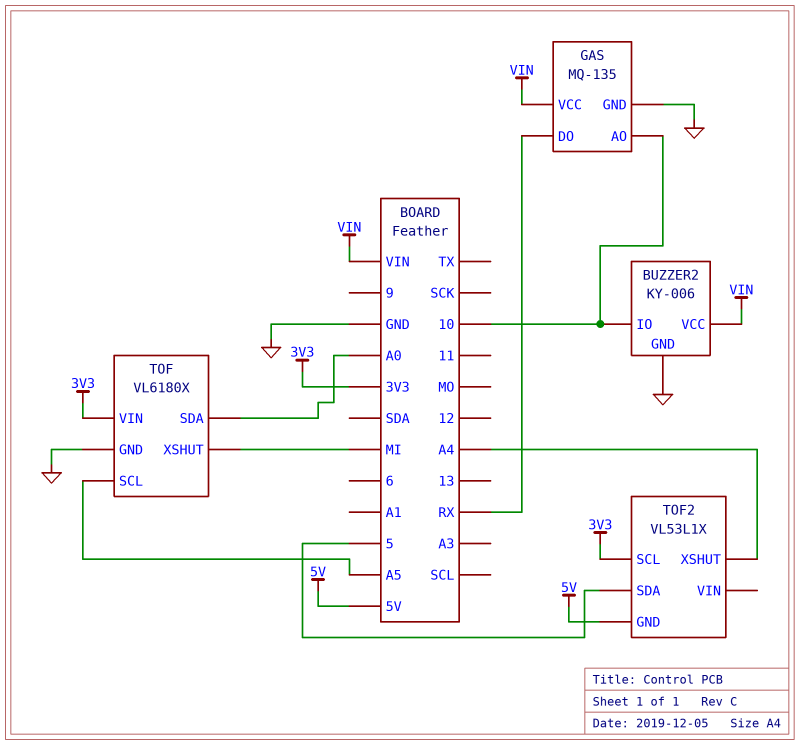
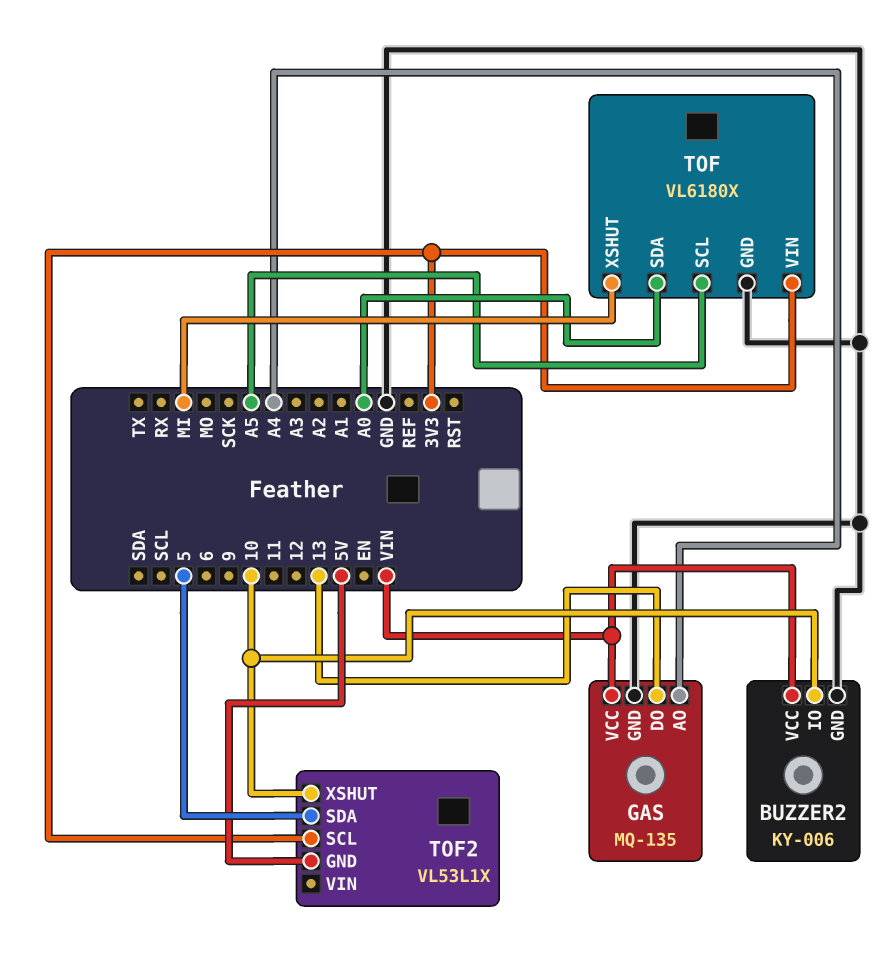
GAS pin AO: 10 -> A4
GAS pin DO: RX -> 13
TOF2 pin XSHUT: A4 -> 10

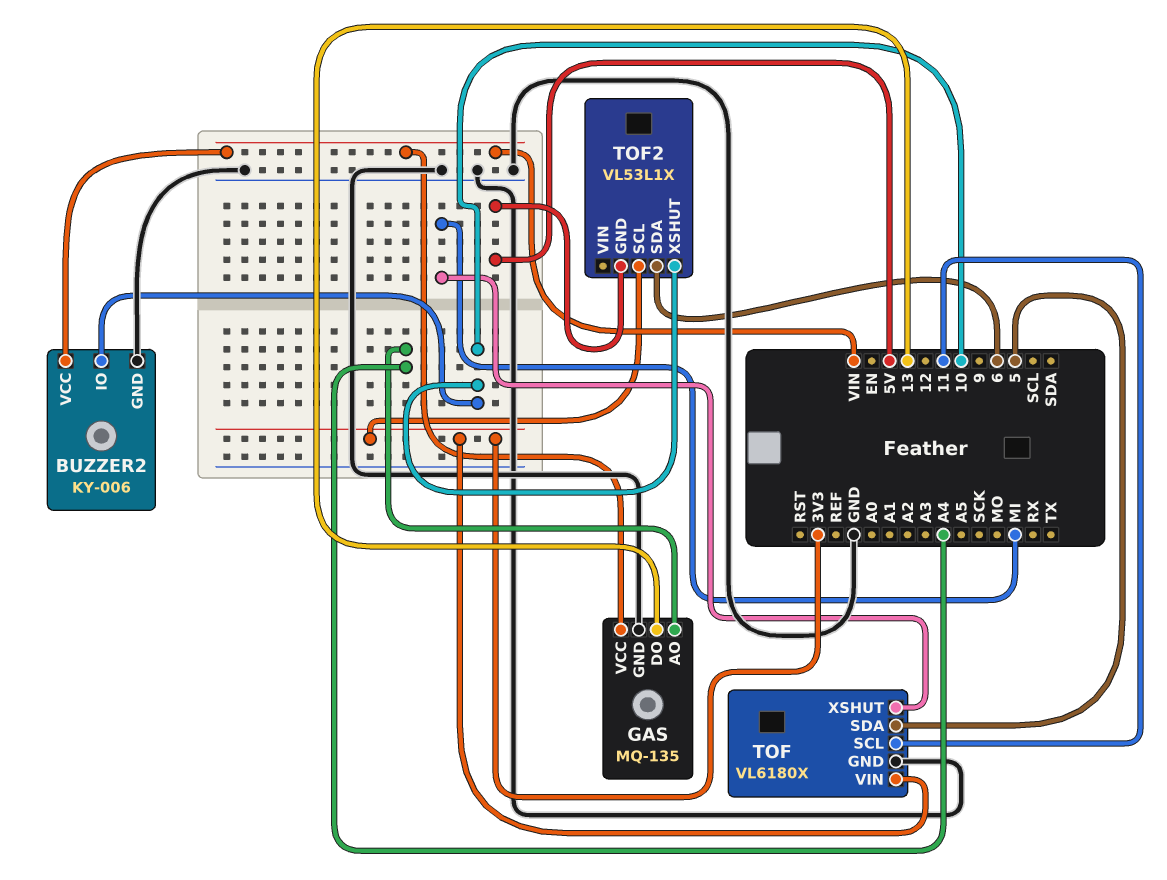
TOF pin SCL: A5 -> 11
TOF pin SDA: A0 -> 5
TOF2 pin SDA: 5 -> 6

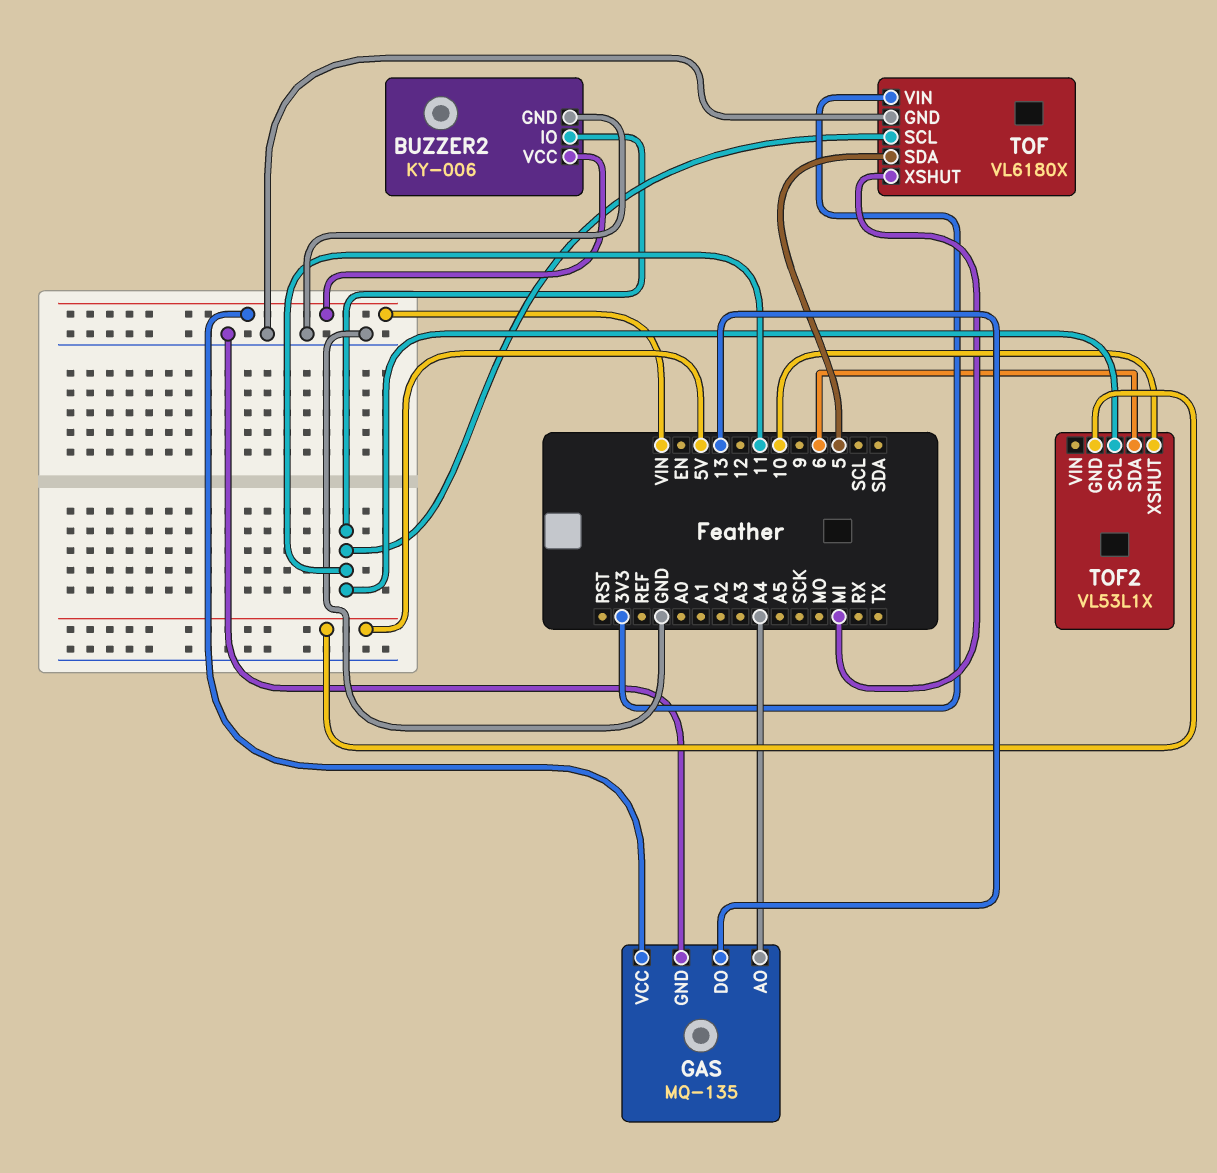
BUZZER2 pin IO: 10 -> 11
TOF2 pin SCL: 3V3 -> 11

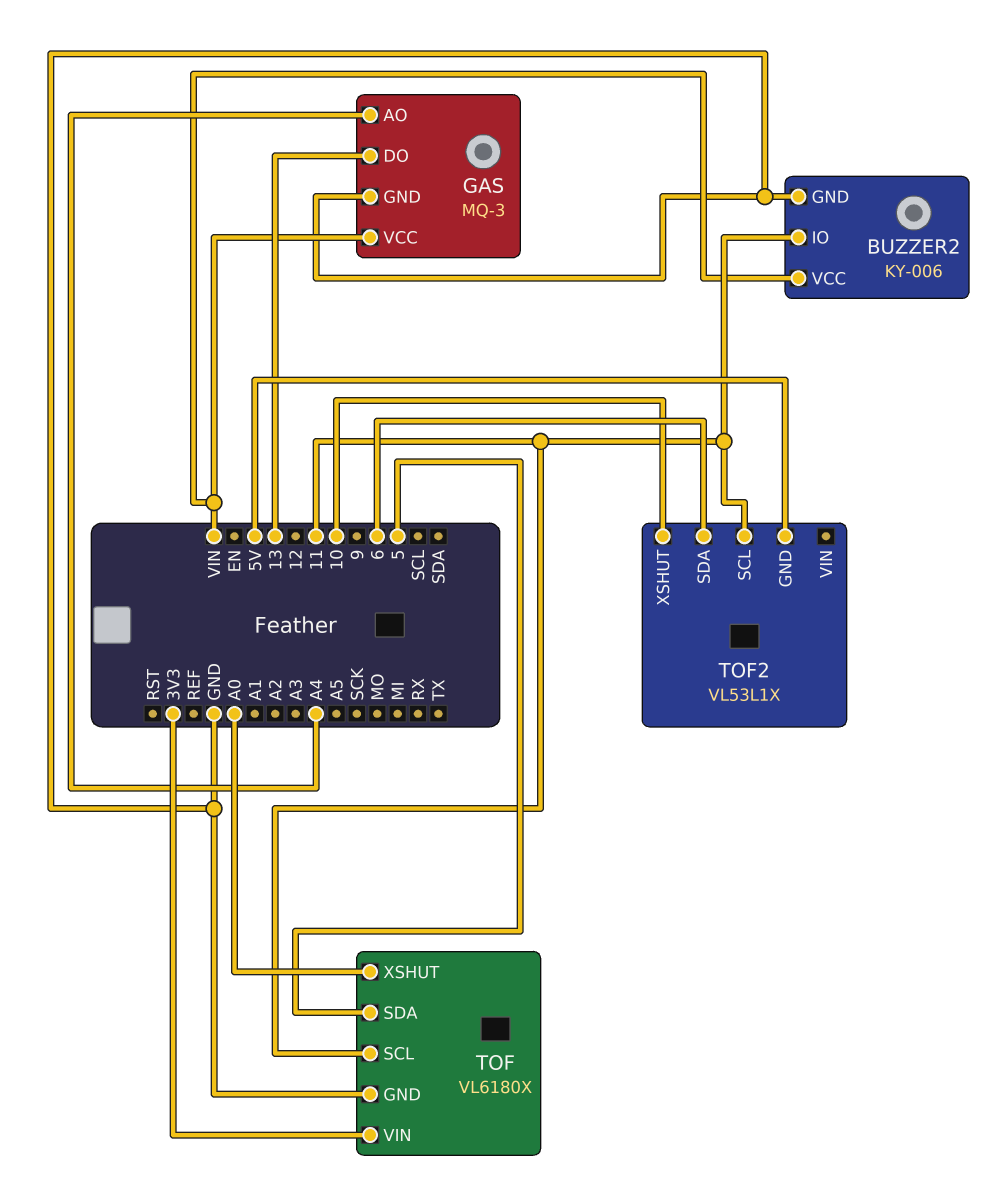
GAS: MQ-135 -> MQ-3
TOF pin XSHUT: MI -> A0

